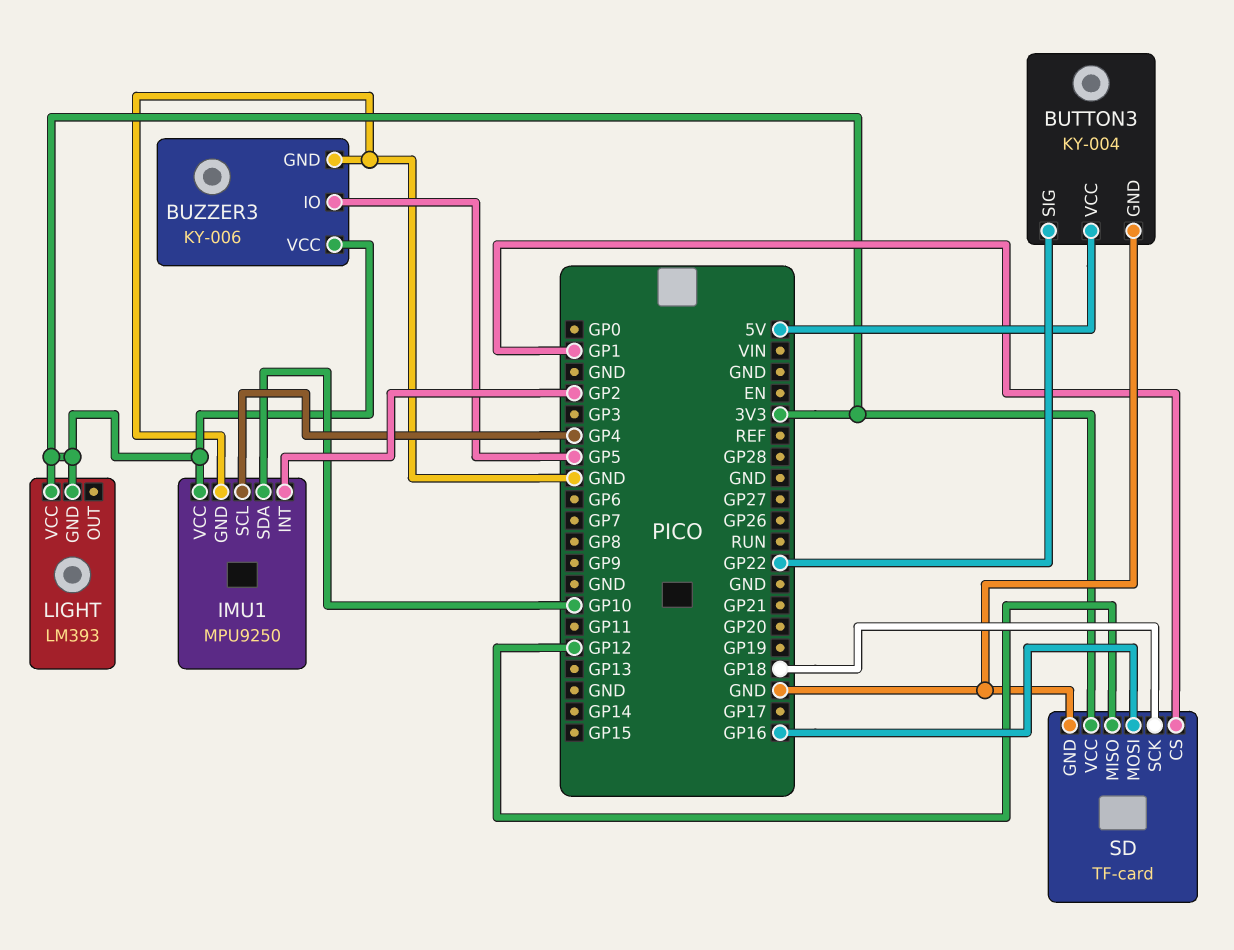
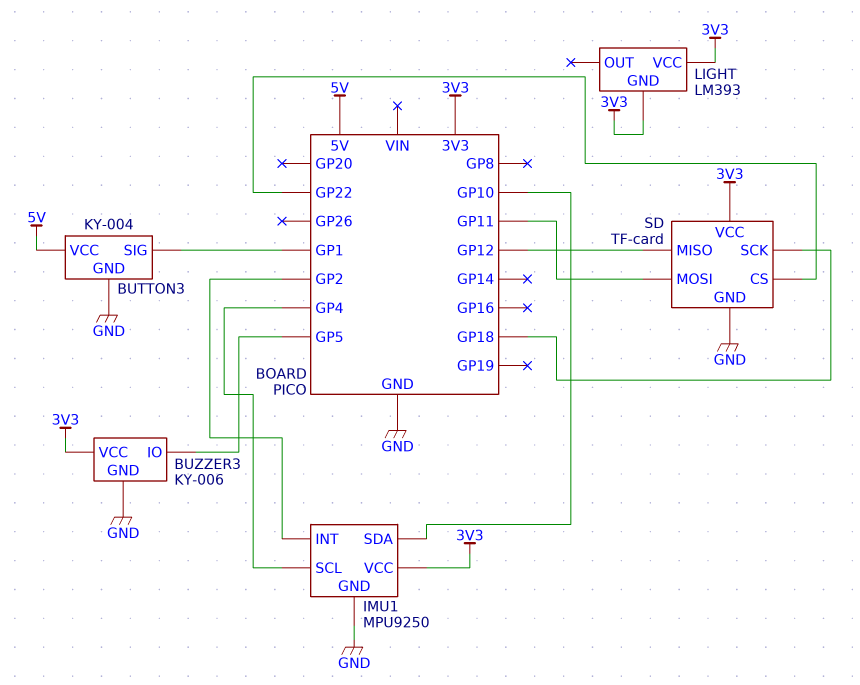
BUTTON3 pin SIG: GP22 -> GP1
SD pin CS: GP1 -> GP22
SD pin MOSI: GP16 -> GP11

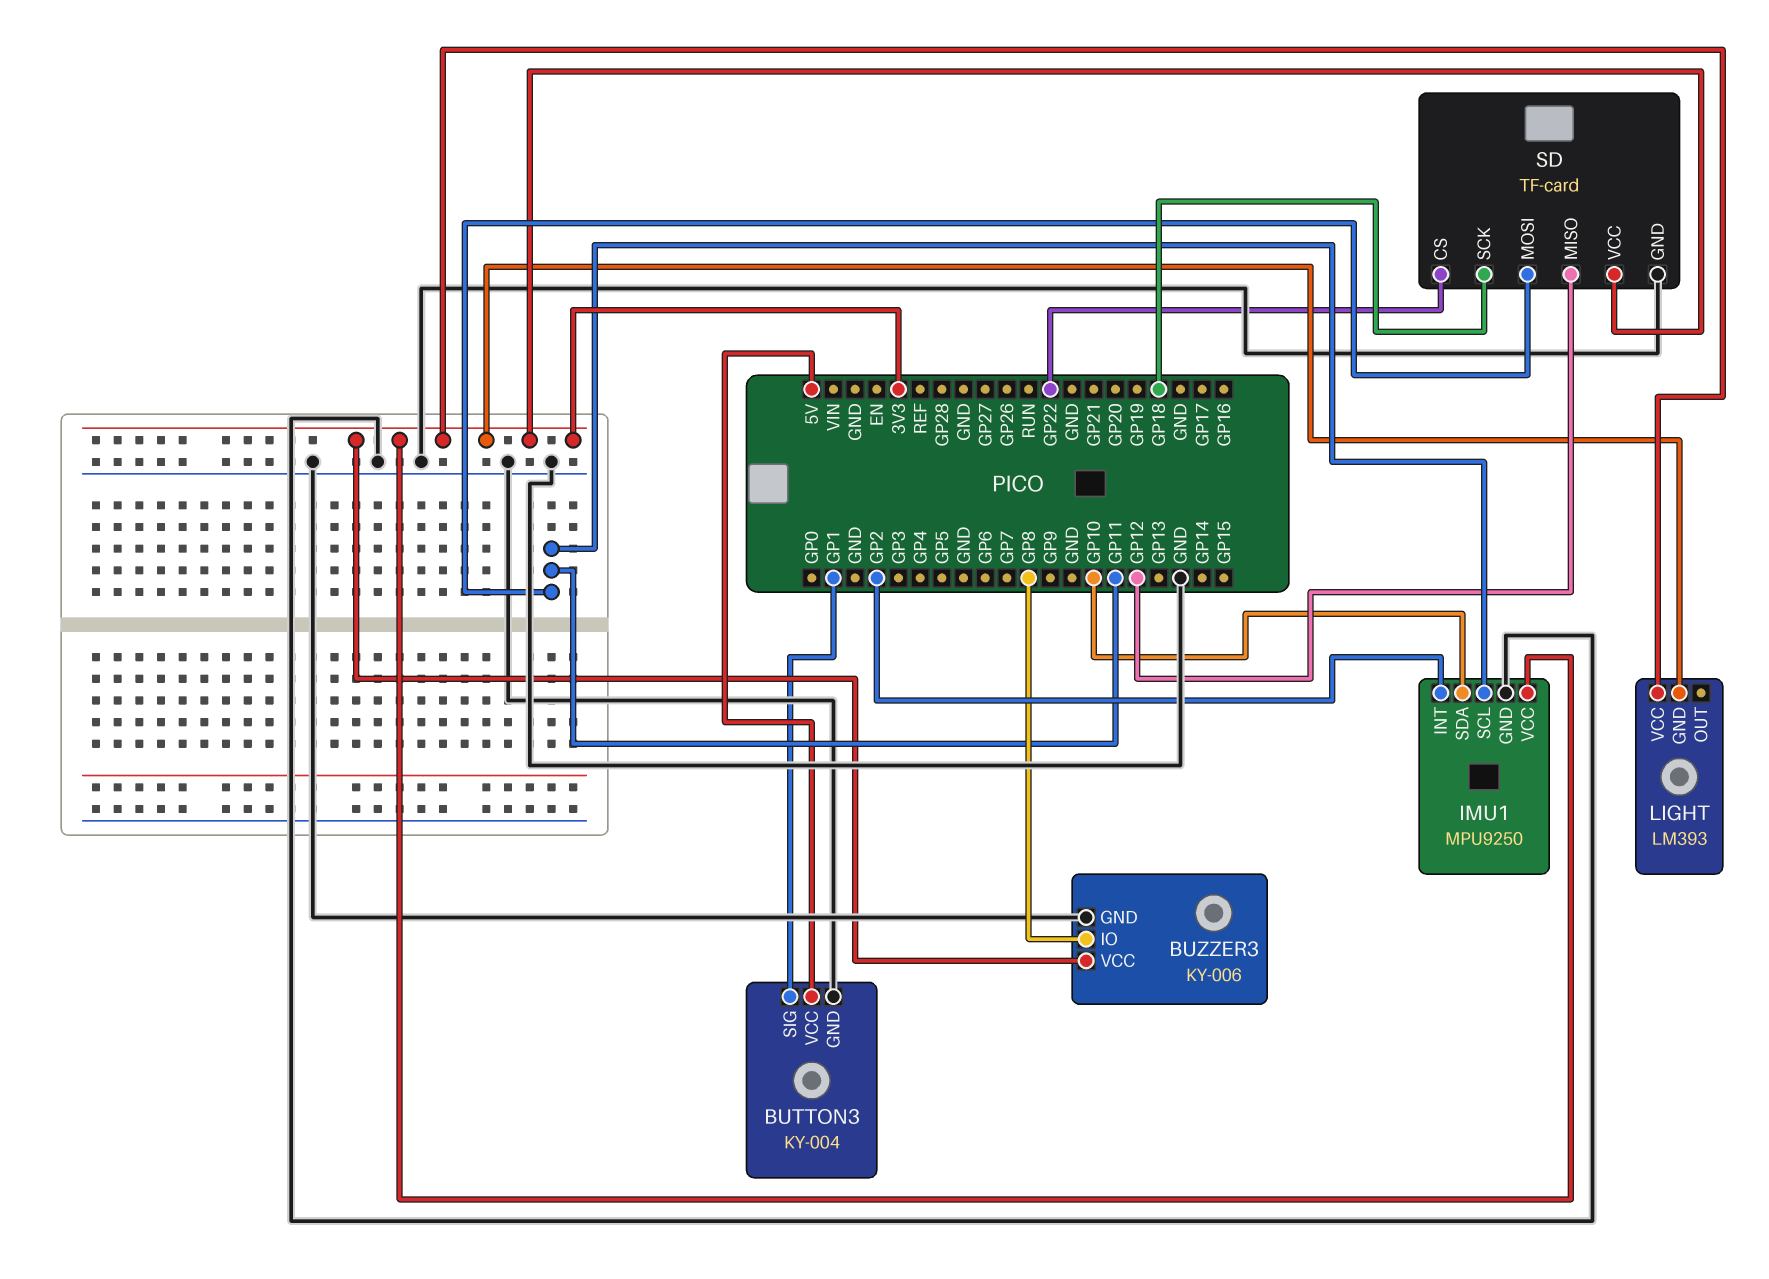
BUZZER3 pin IO: GP5 -> GP8
IMU1 pin SCL: GP4 -> GP11

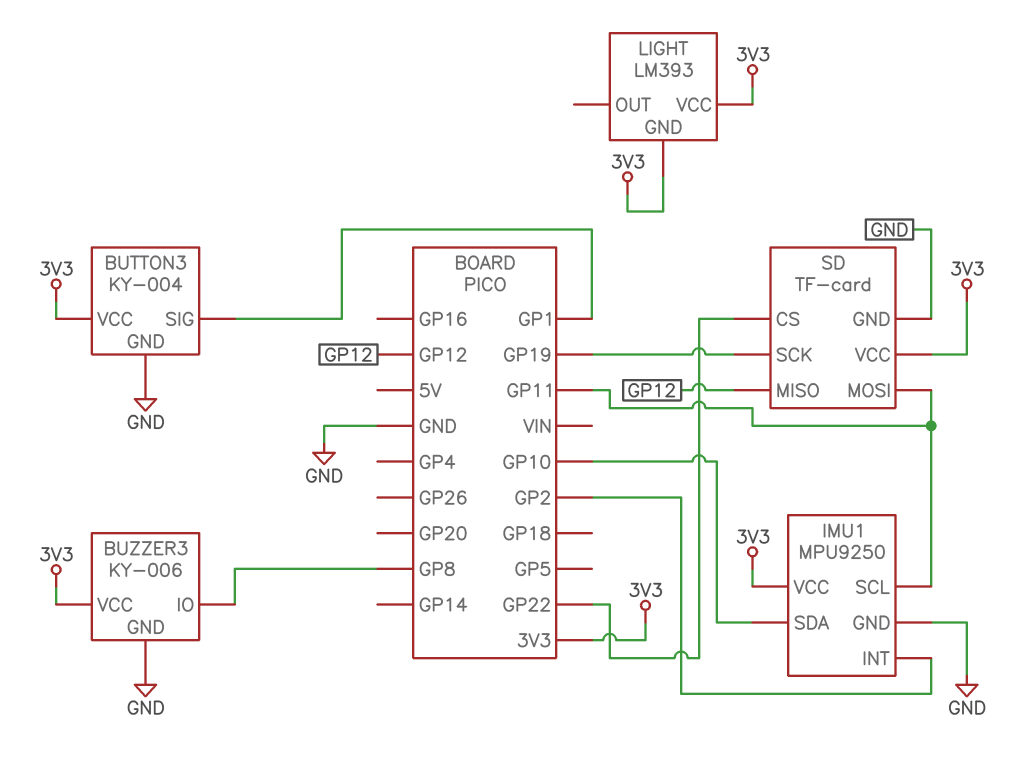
BUTTON3 pin VCC: 5V -> 3V3
SD pin SCK: GP18 -> GP19

